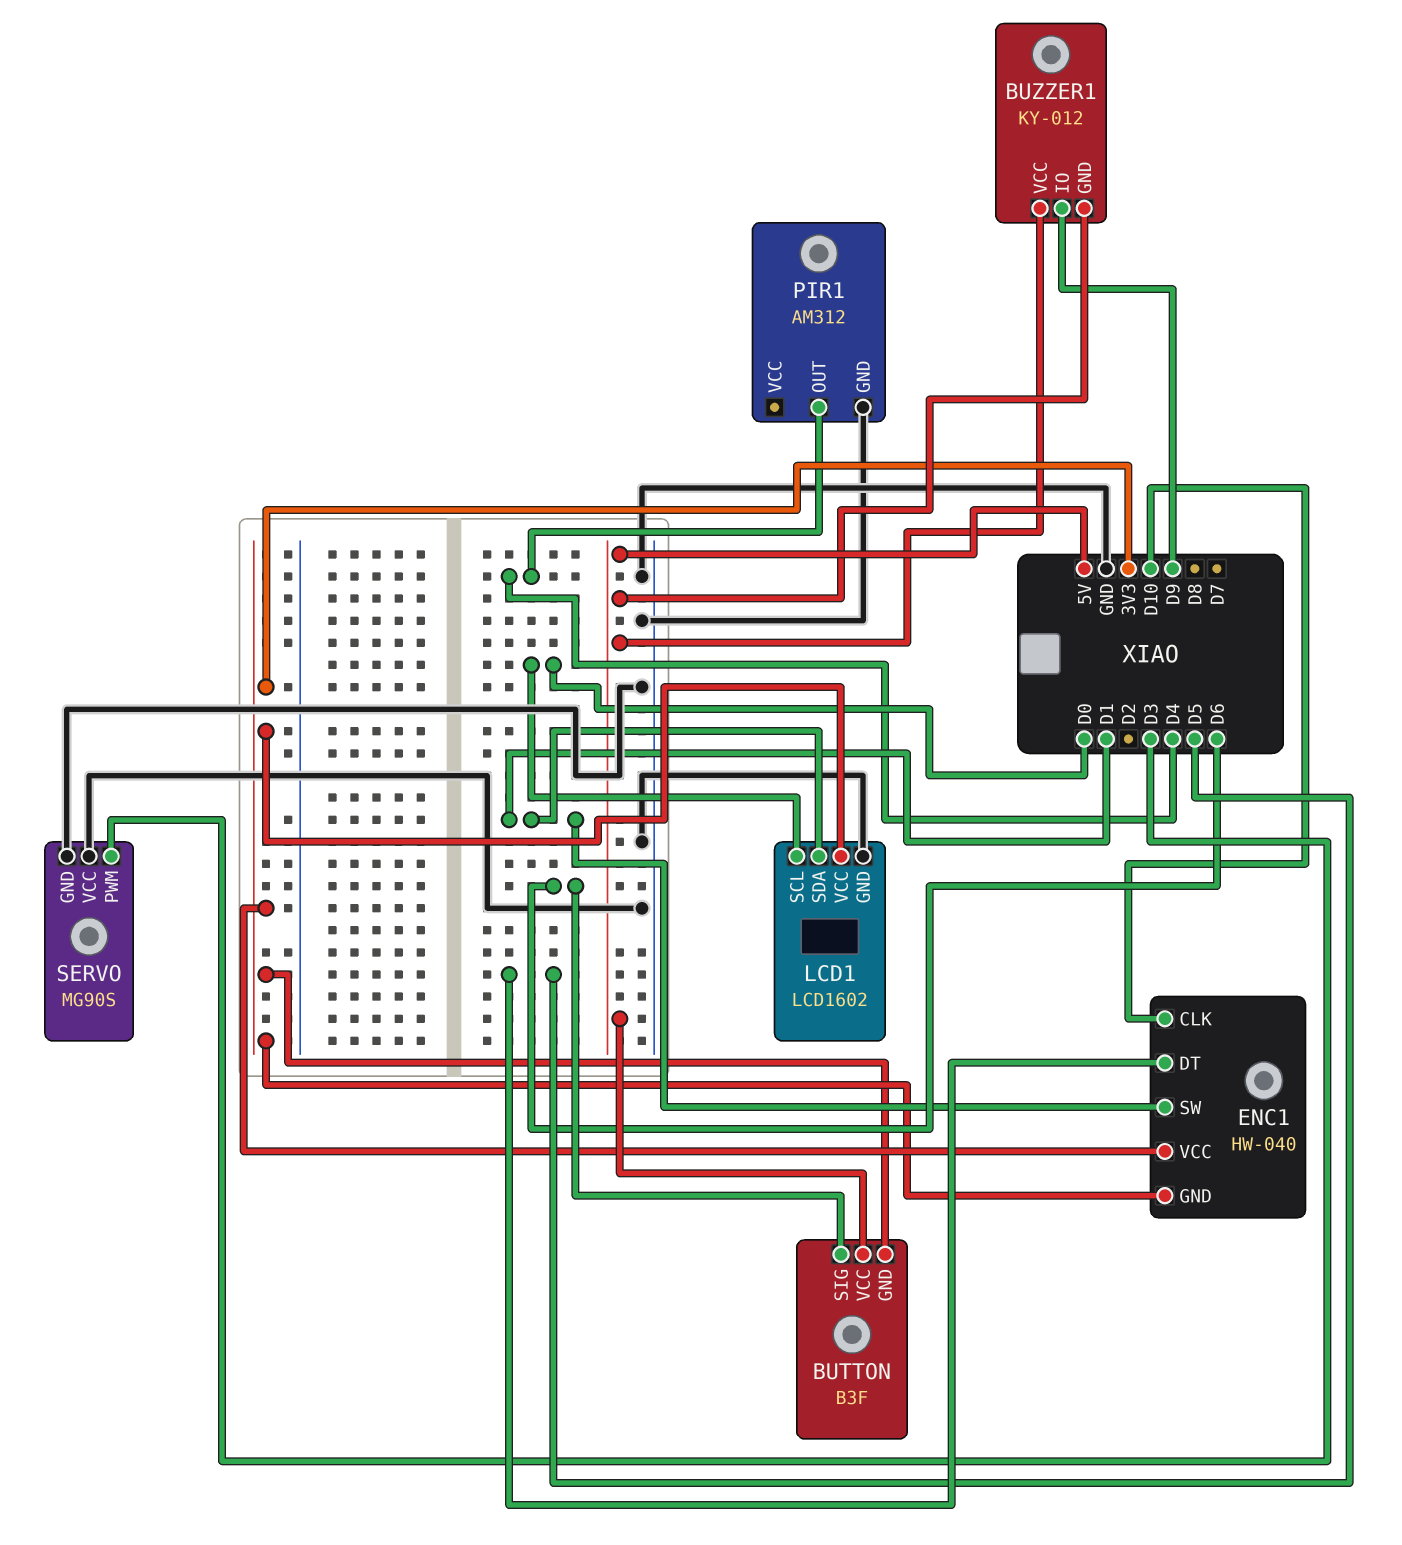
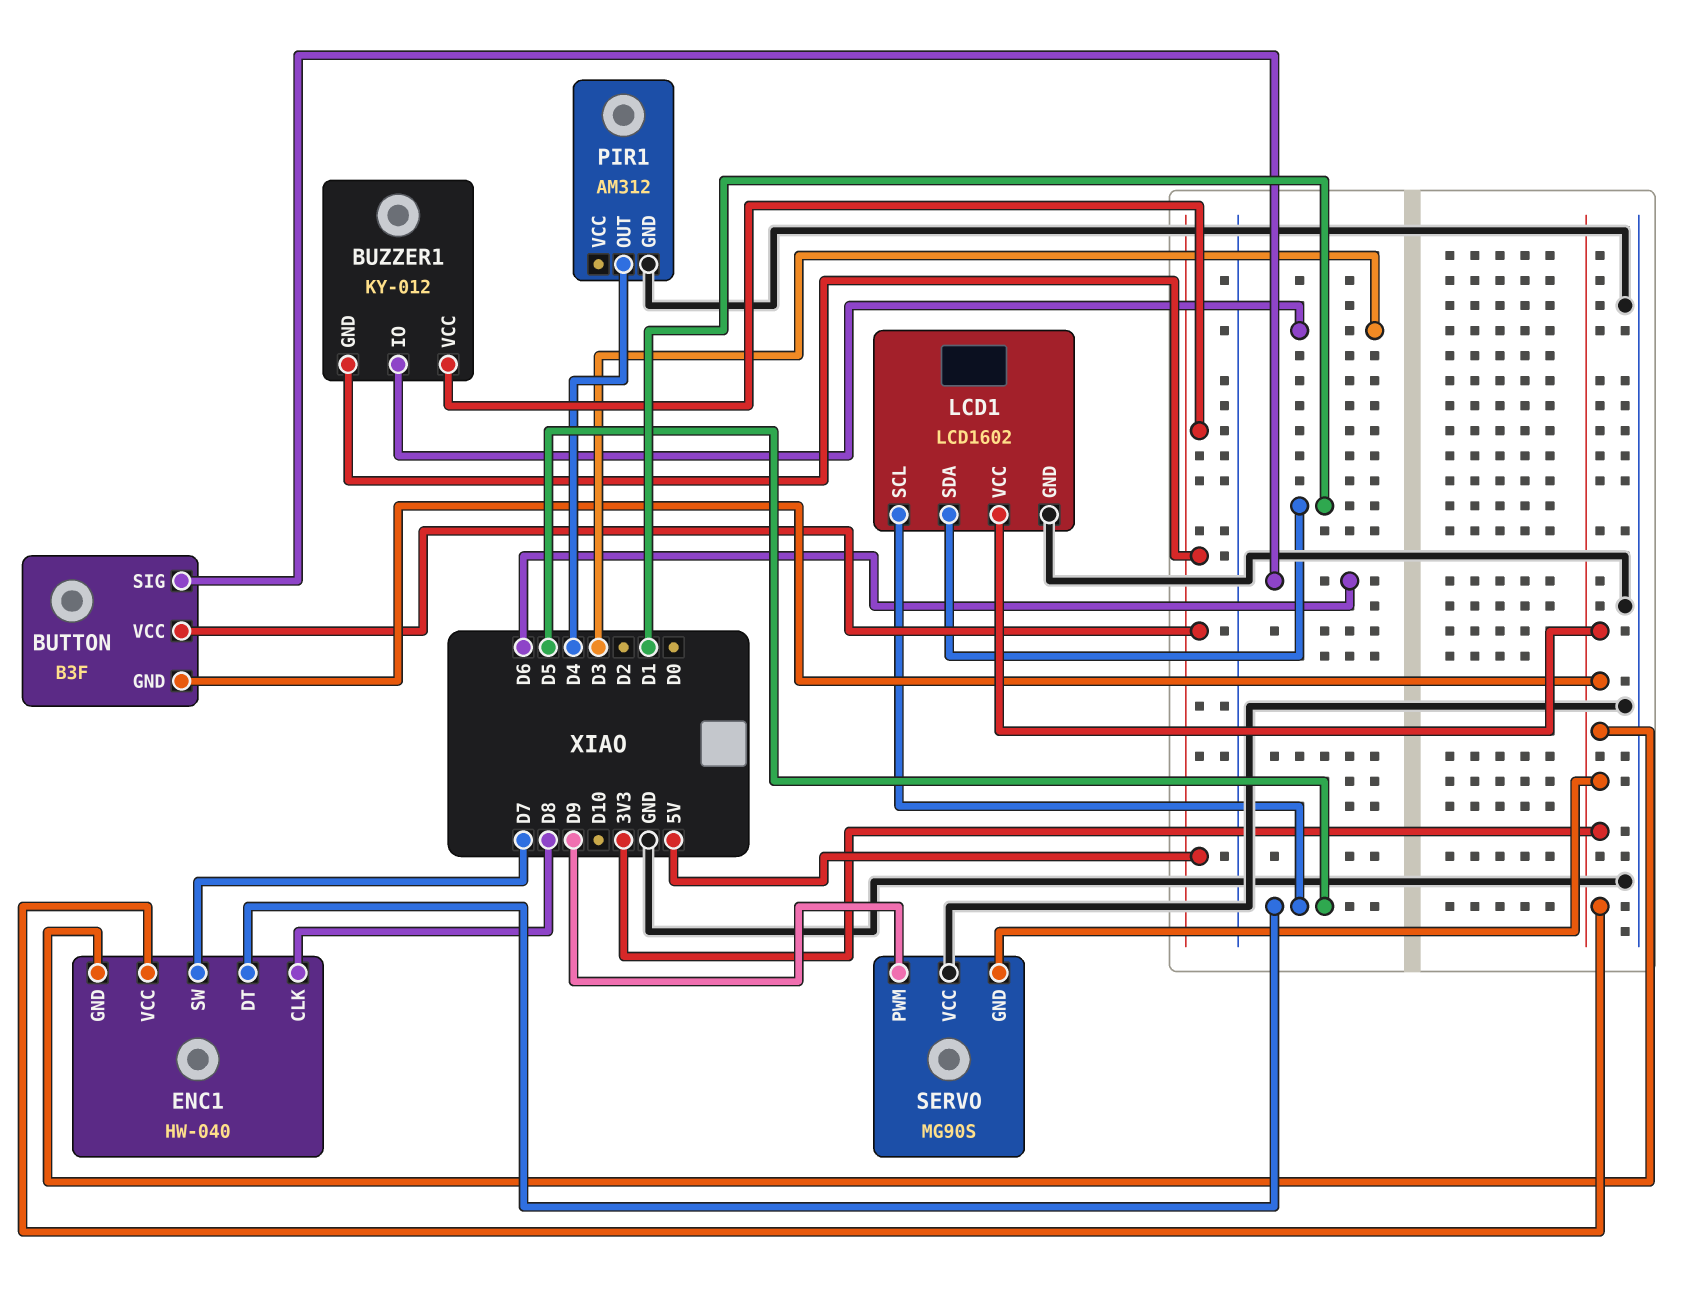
BUZZER1 pin IO: D9 -> D3
ENC1 pin CLK: D10 -> D8
ENC1 pin SW: D1 -> D7
LCD1 pin SCL: D0 -> D5
SERVO pin GND: GND -> 3V3
SERVO pin PWM: D3 -> D9

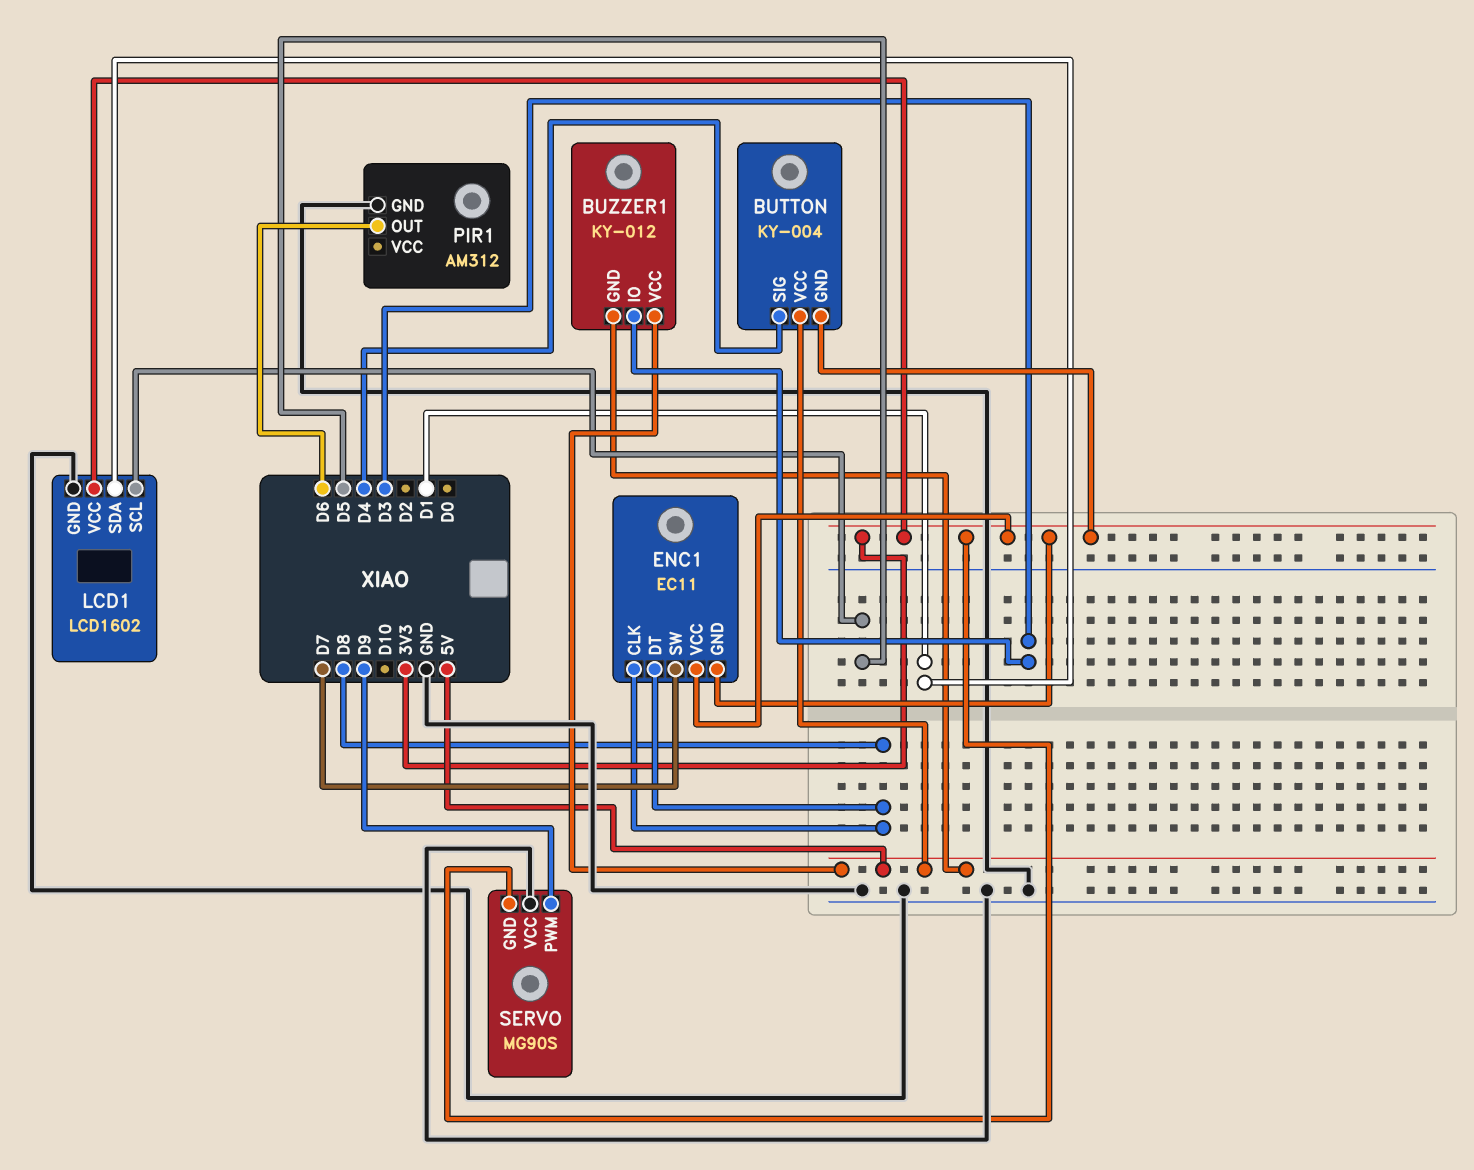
BUTTON: B3F -> KY-004
BUTTON pin SIG: D6 -> D4
ENC1: HW-040 -> EC11
ENC1 pin DT: D5 -> D8
PIR1 pin OUT: D4 -> D6

